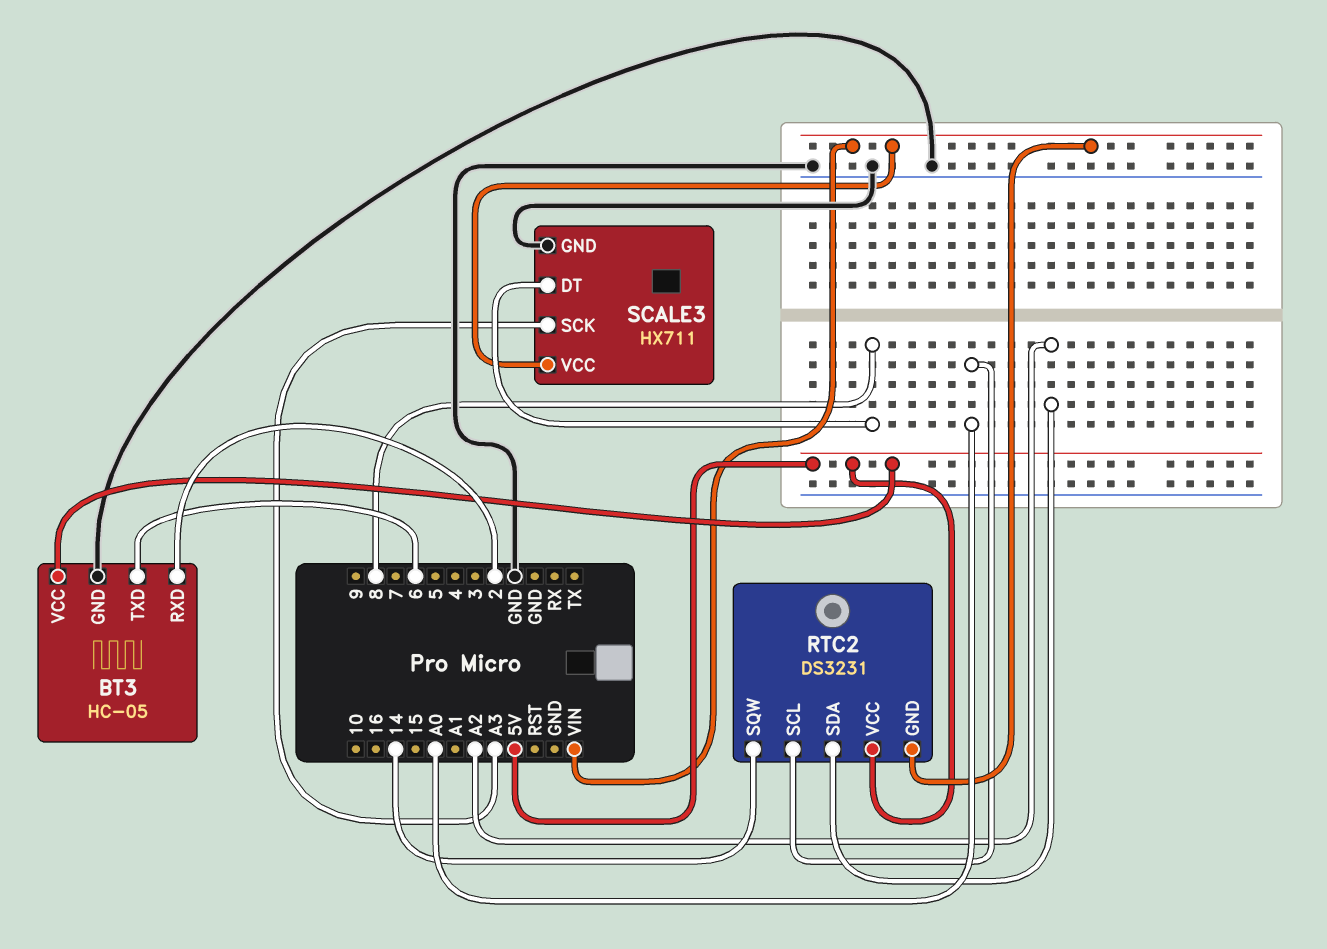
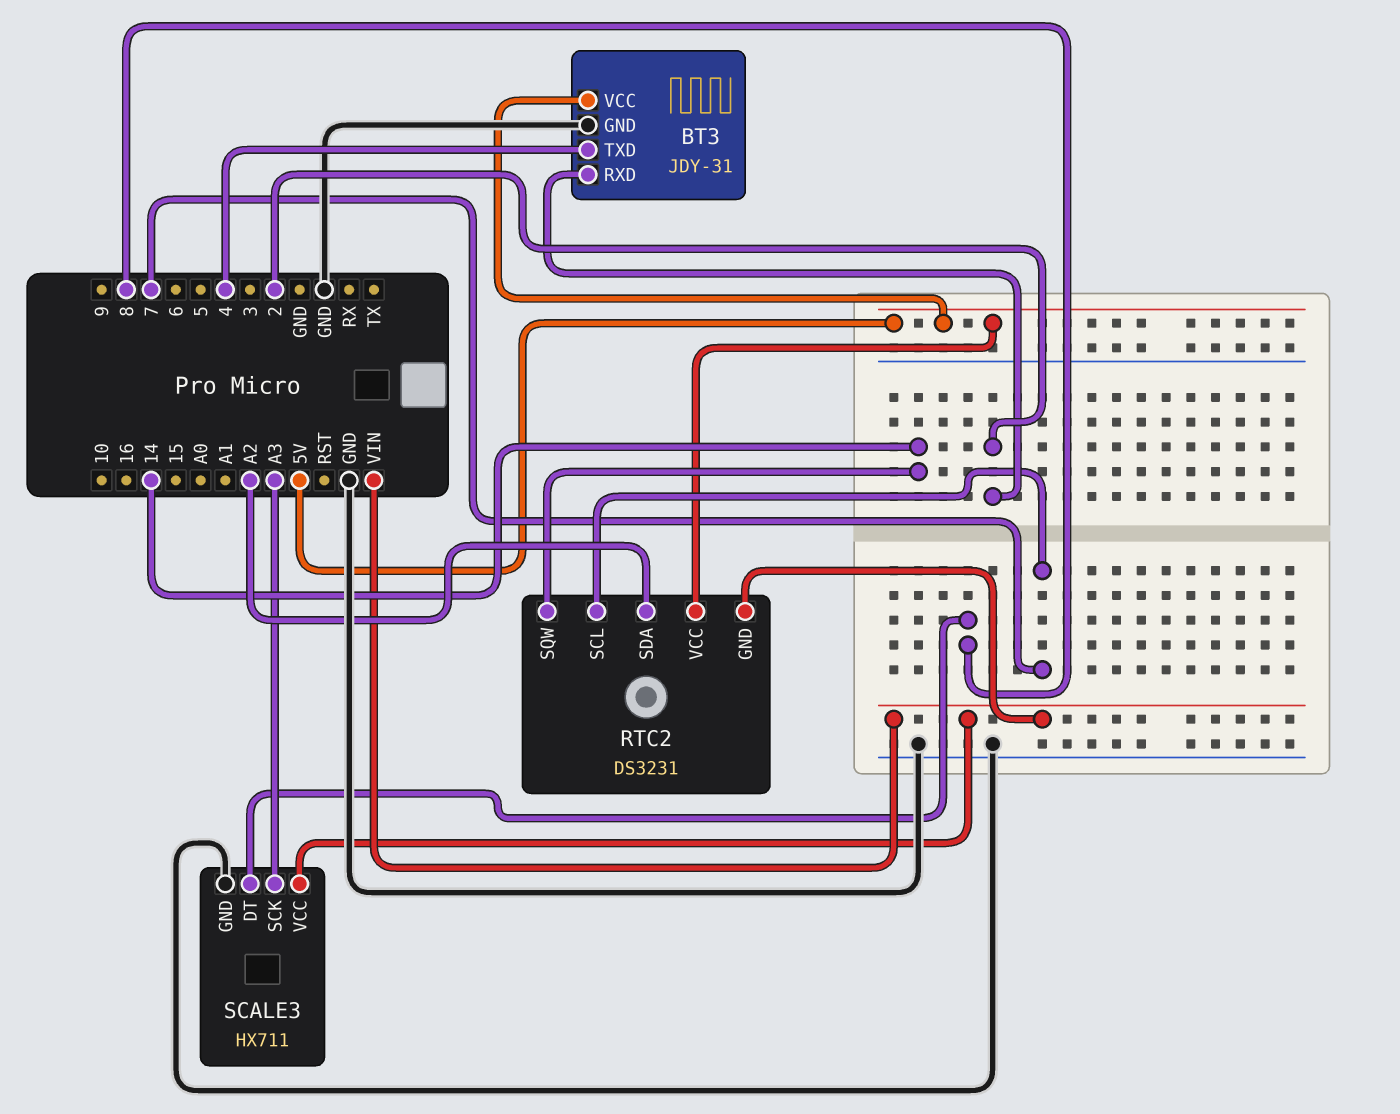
BT3: HC-05 -> JDY-31
BT3 pin TXD: 6 -> 4
RTC2 pin SCL: A0 -> 7

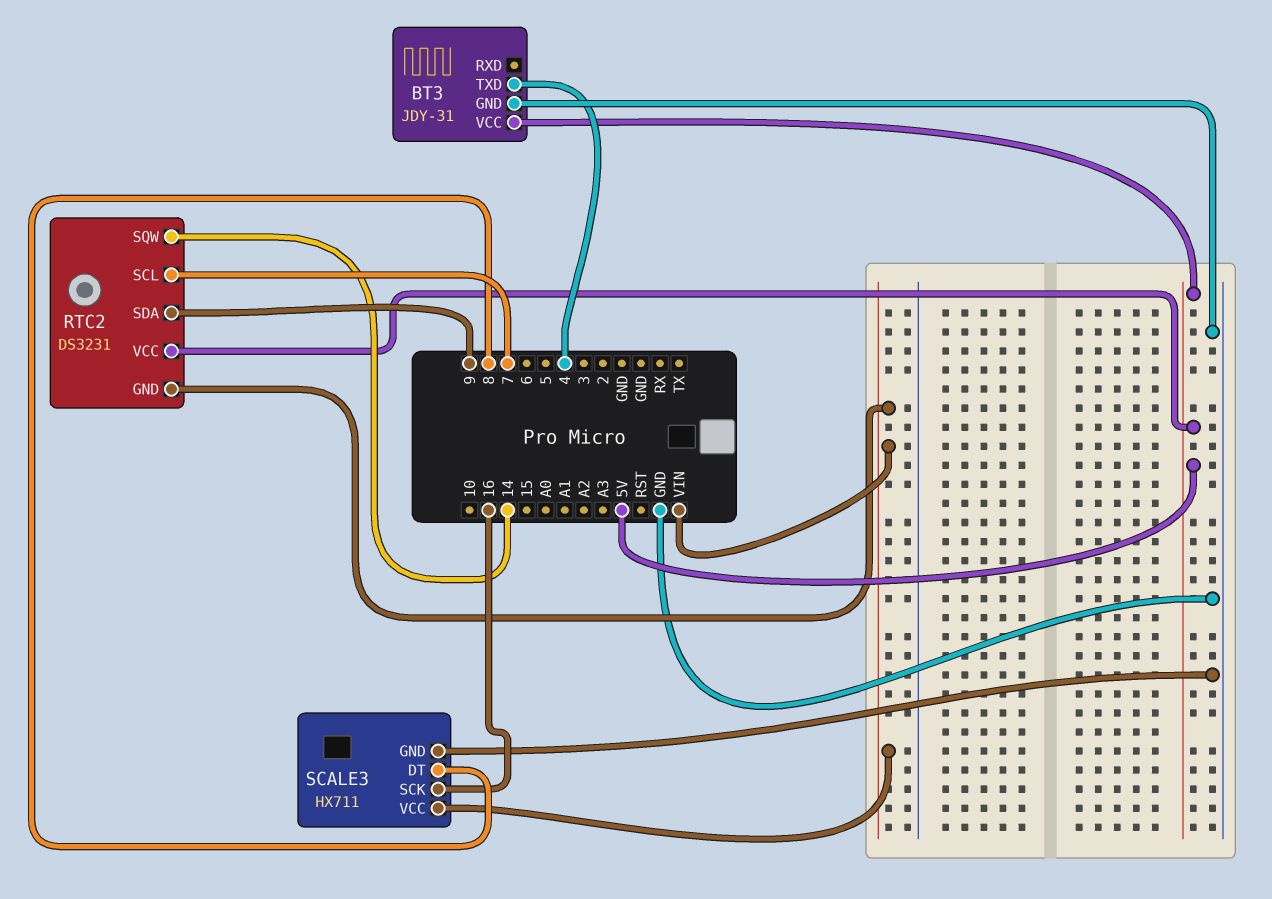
BT3 pin RXD: 2 -> none
RTC2 pin SDA: A2 -> 9
SCALE3 pin SCK: A3 -> 16

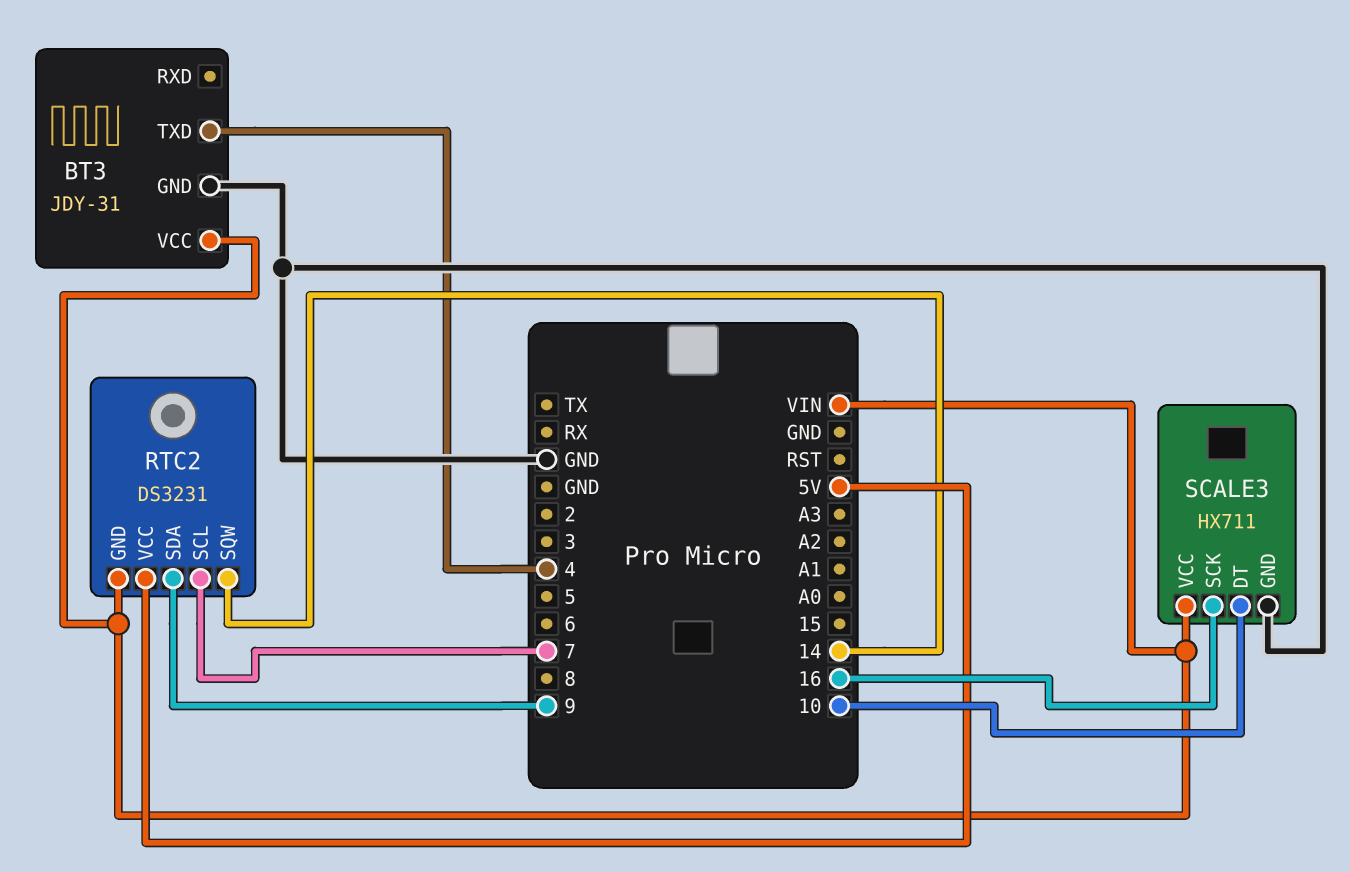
BT3 pin VCC: 5V -> VIN
SCALE3 pin DT: 8 -> 10

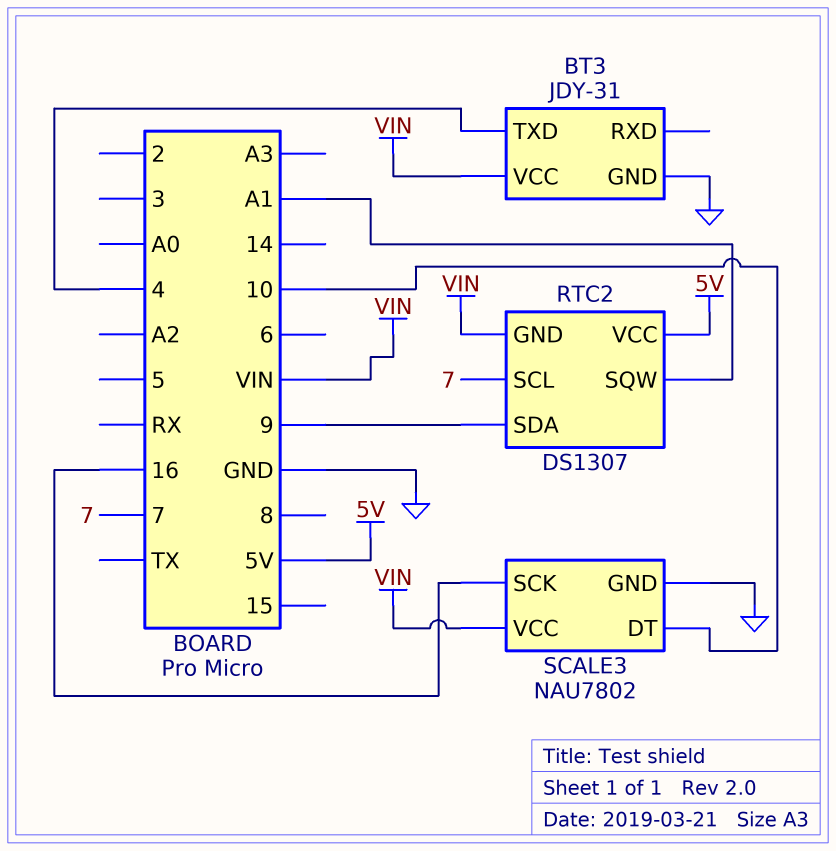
RTC2: DS3231 -> DS1307
RTC2 pin SQW: 14 -> A1
SCALE3: HX711 -> NAU7802

